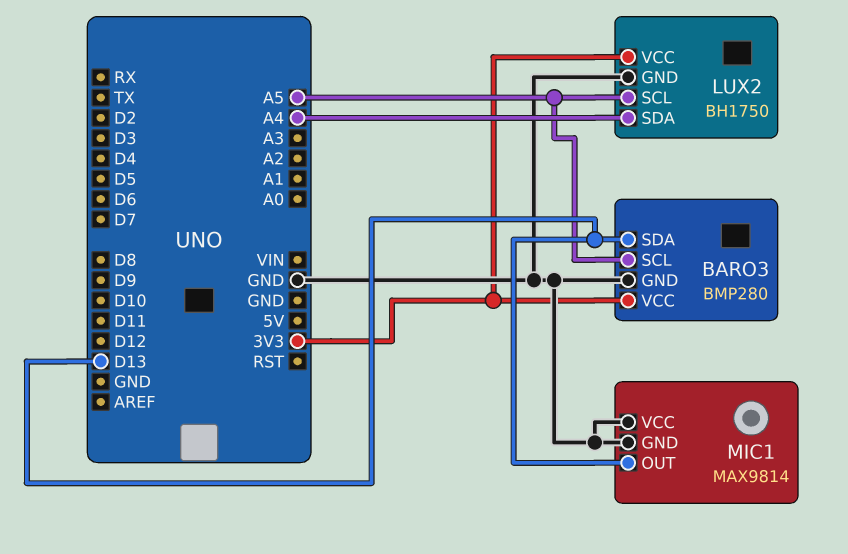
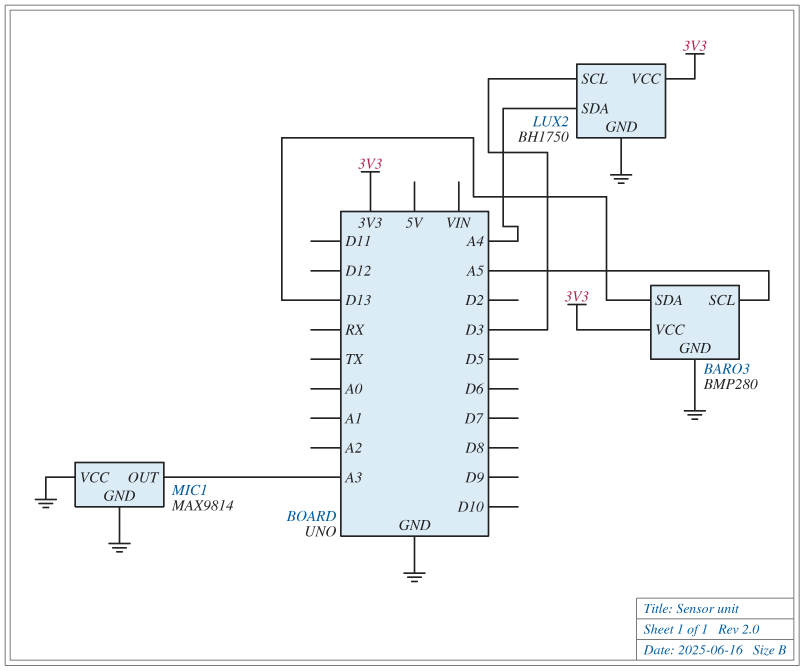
LUX2 pin SCL: A5 -> D3
MIC1 pin OUT: D13 -> A3

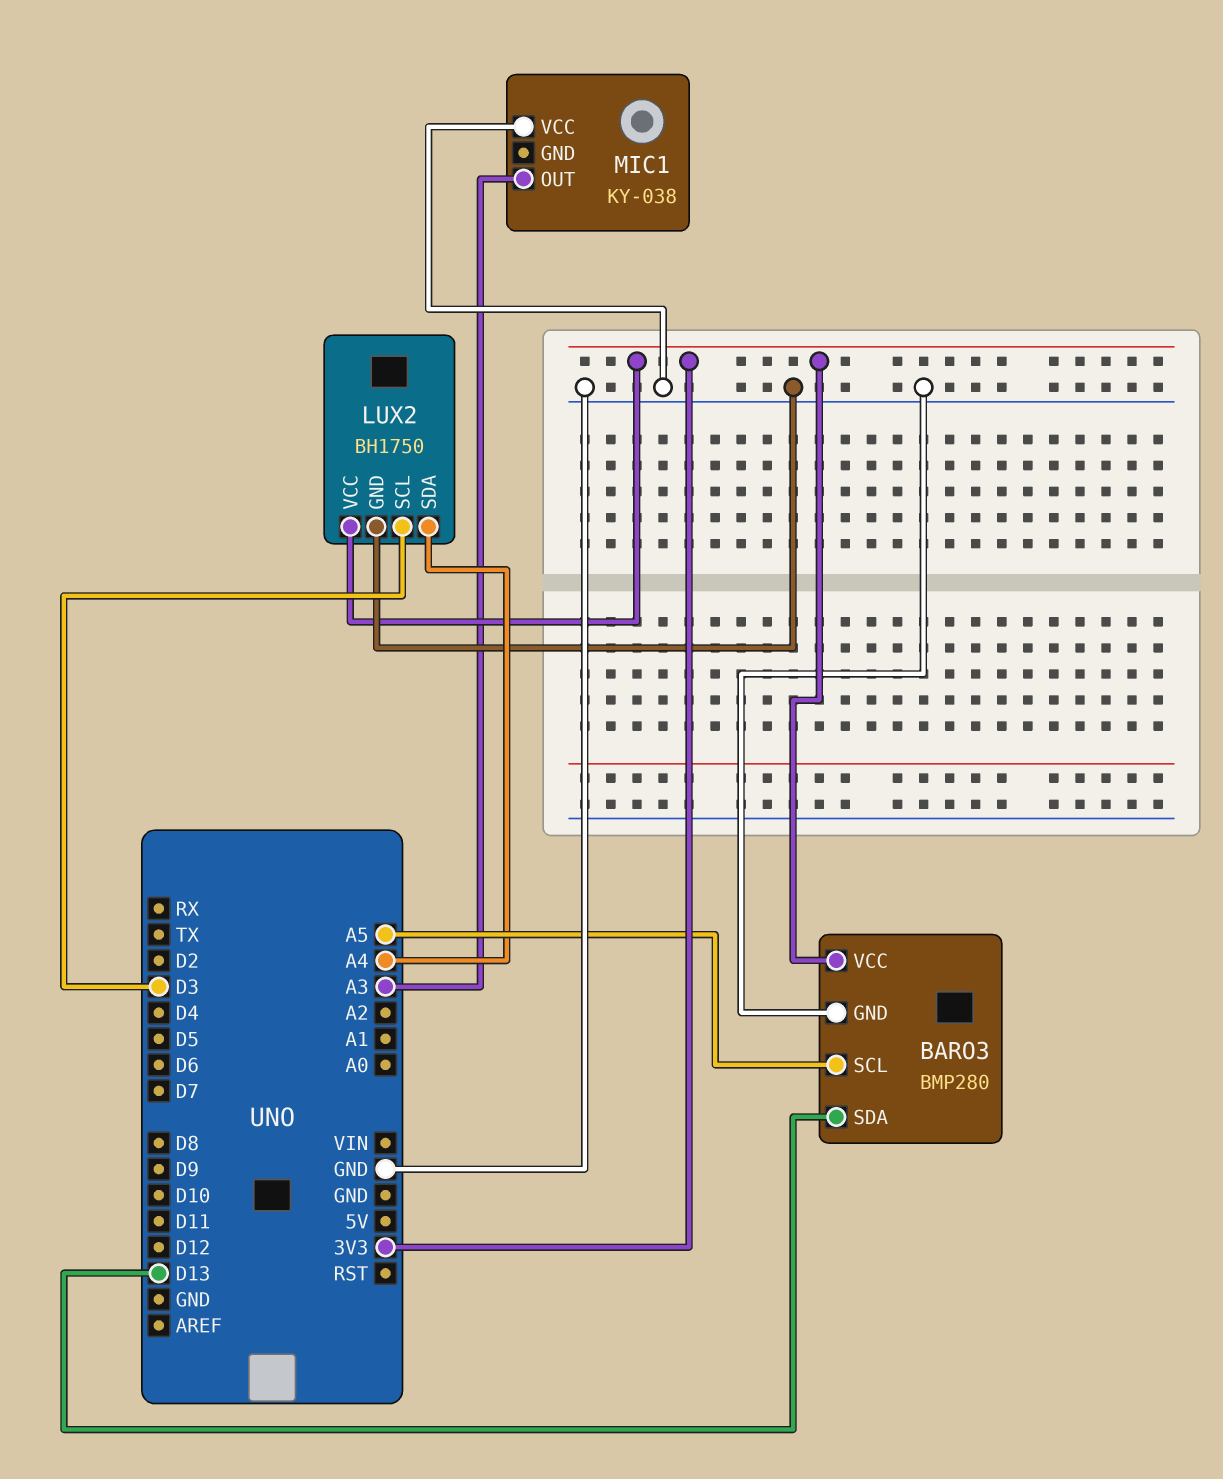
MIC1: MAX9814 -> KY-038
MIC1 pin GND: GND -> none

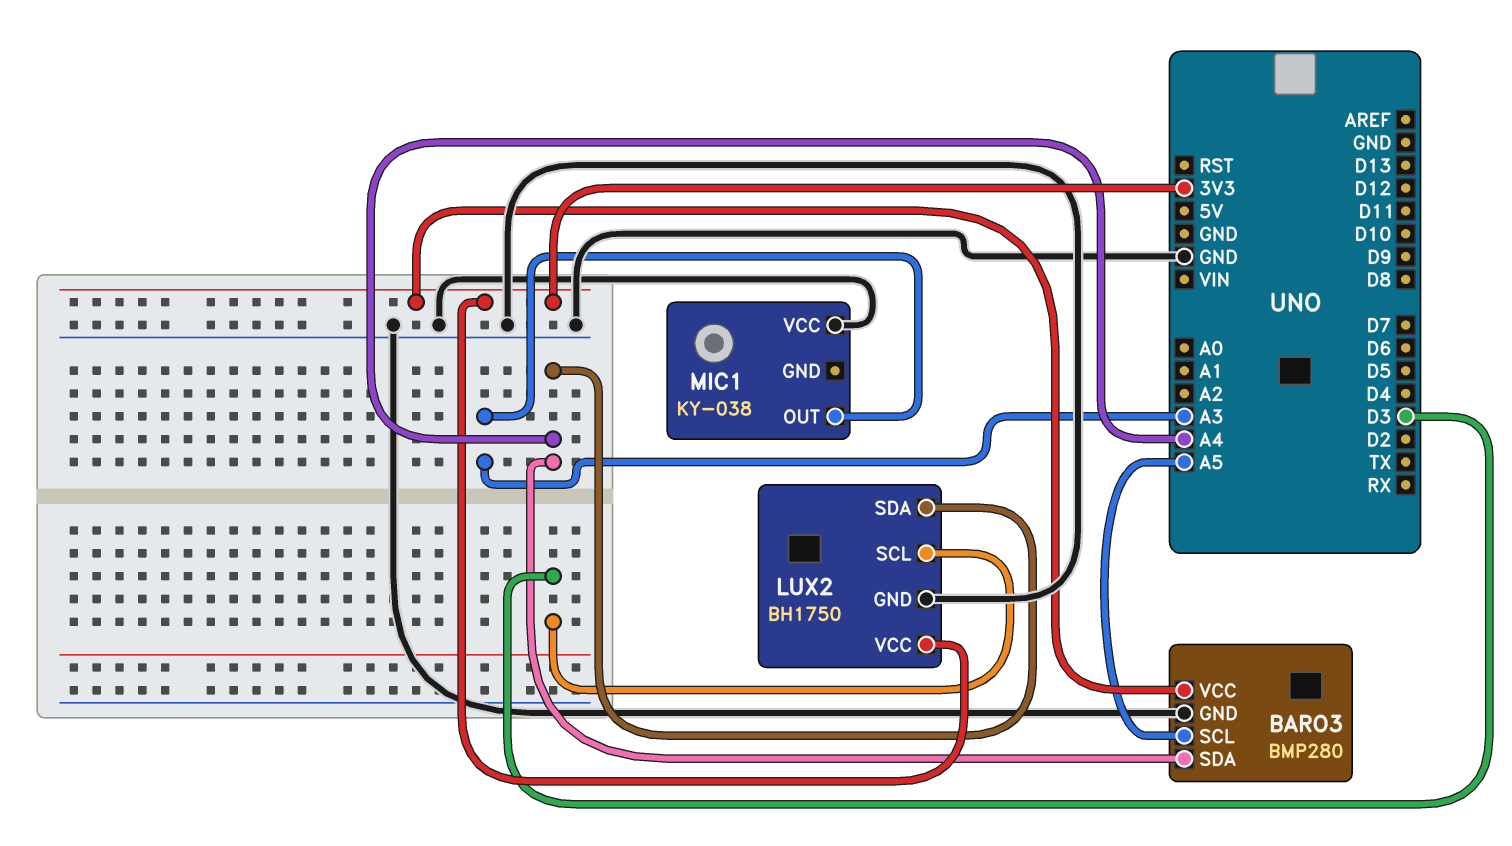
BARO3 pin SDA: D13 -> A4

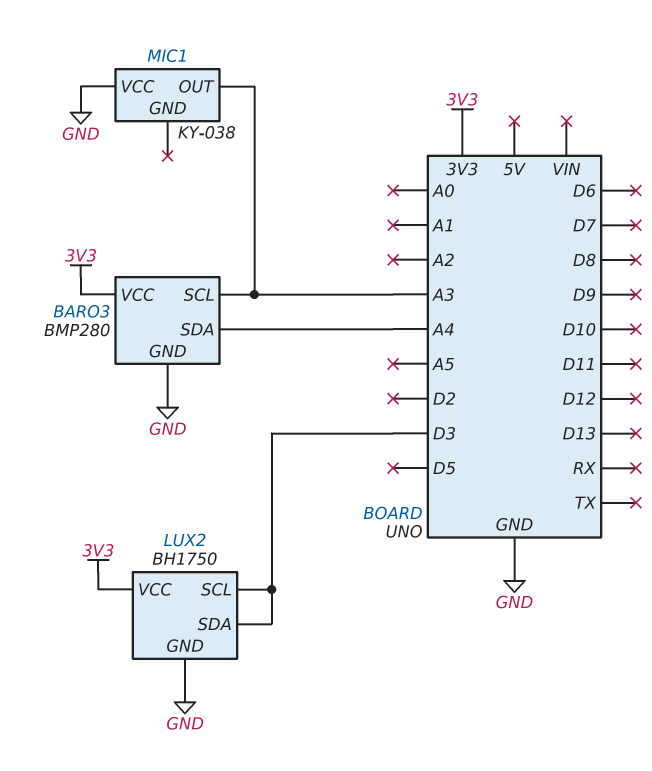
BARO3 pin SCL: A5 -> A3
LUX2 pin SDA: A4 -> D3

